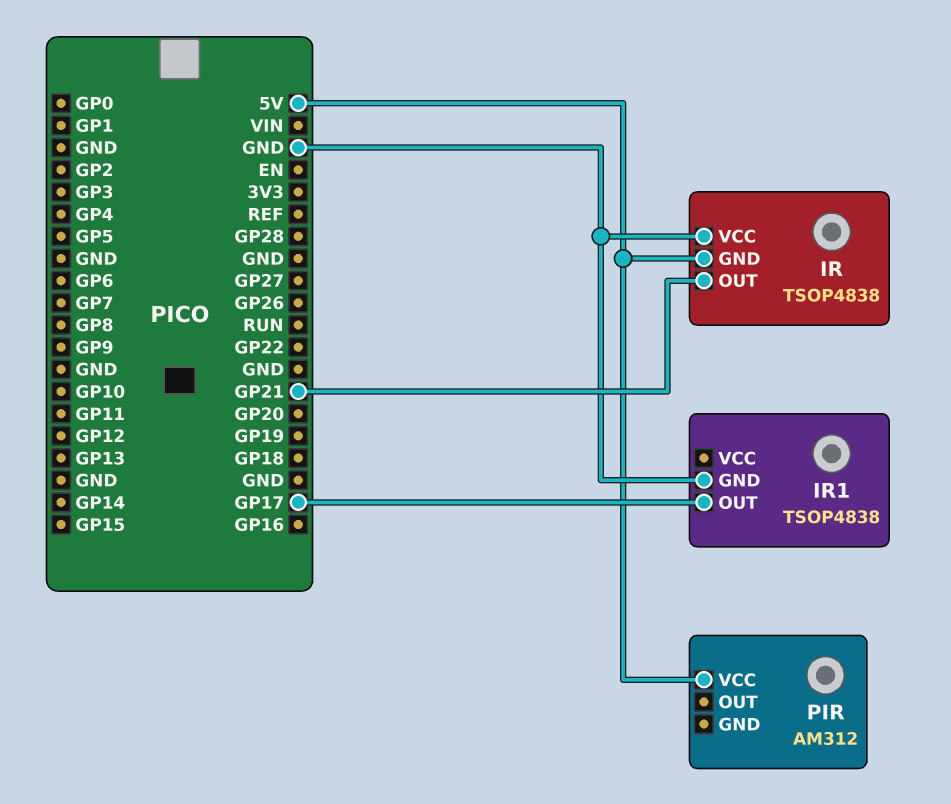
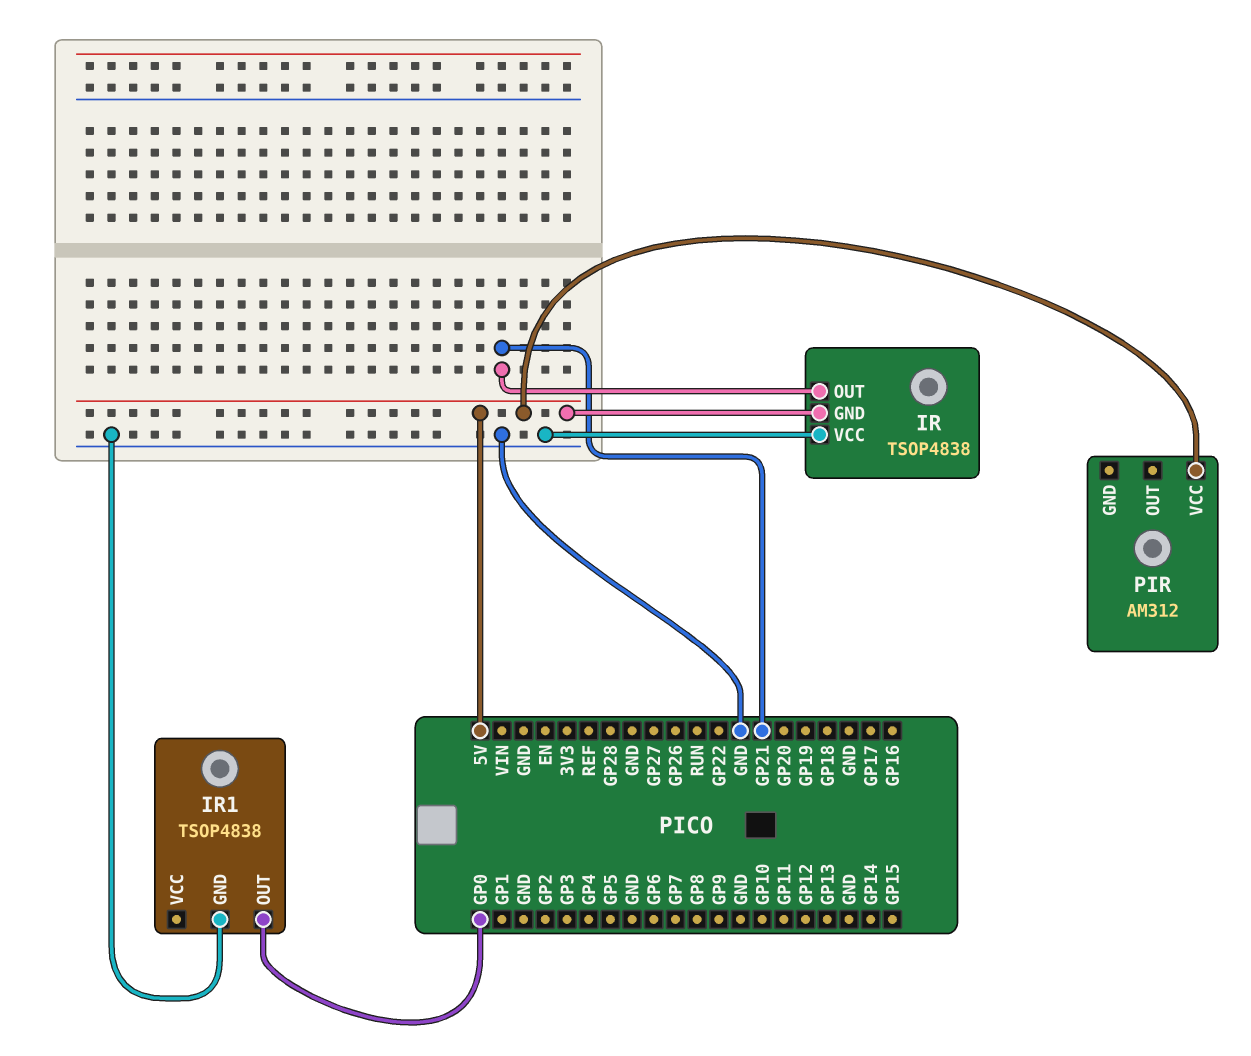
IR1 pin OUT: GP17 -> GP0

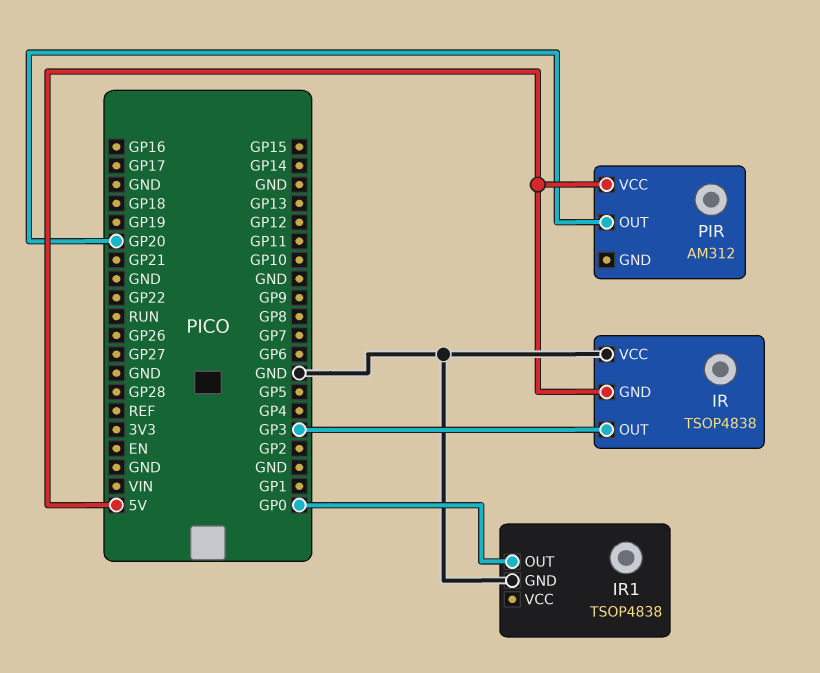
IR pin OUT: GP21 -> GP3
PIR pin OUT: none -> GP20

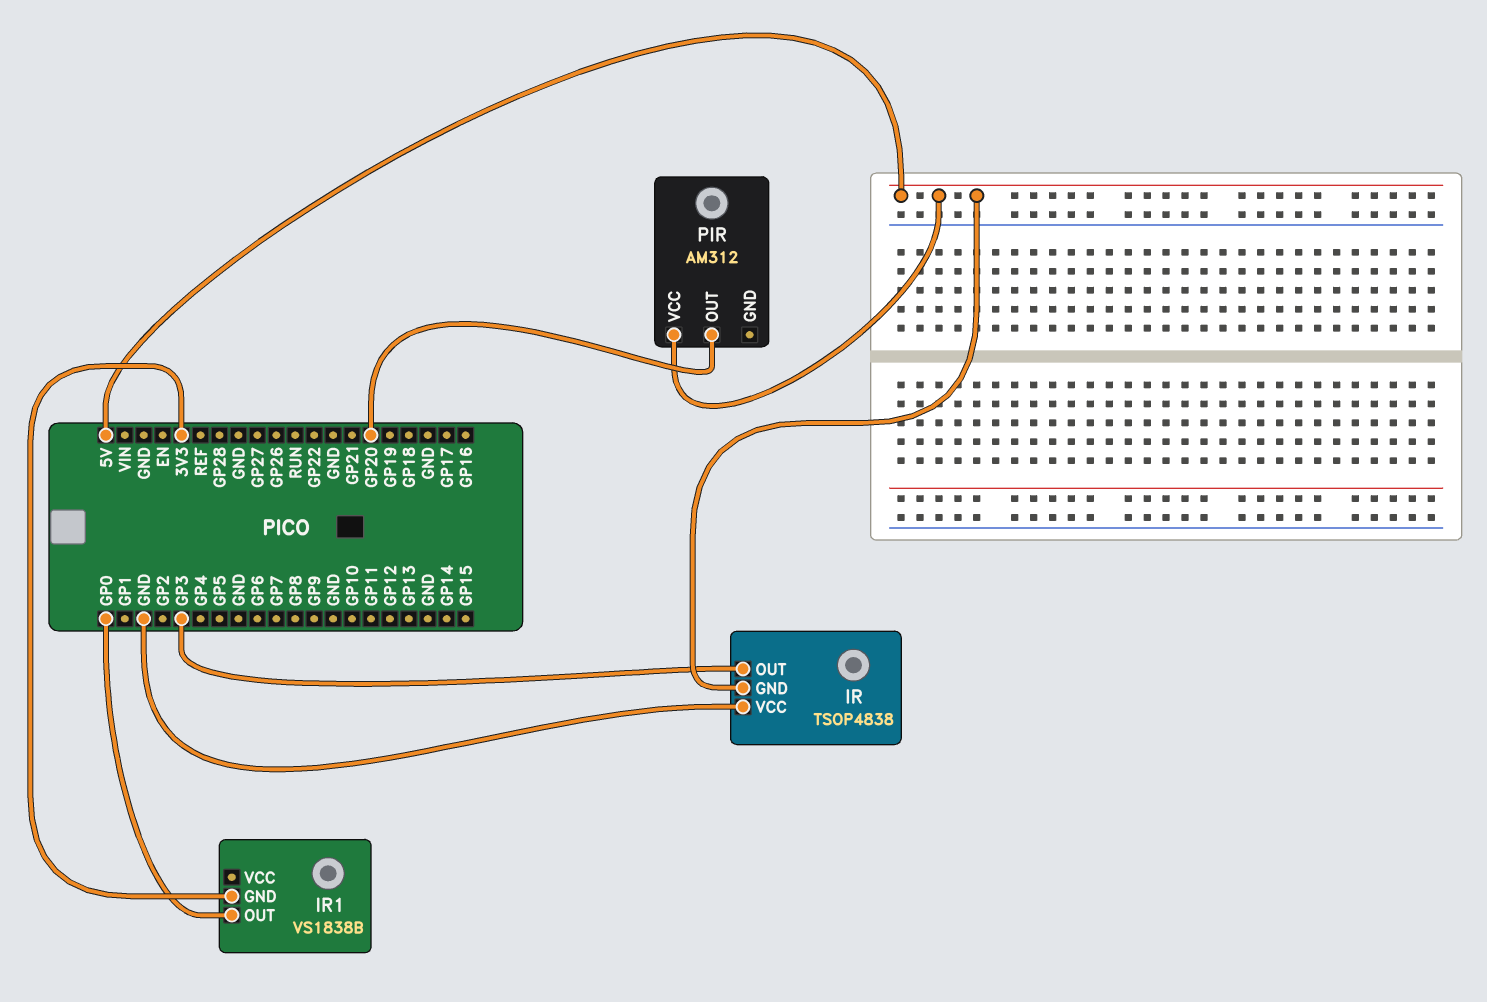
IR1: TSOP4838 -> VS1838B
IR1 pin GND: GND -> 3V3

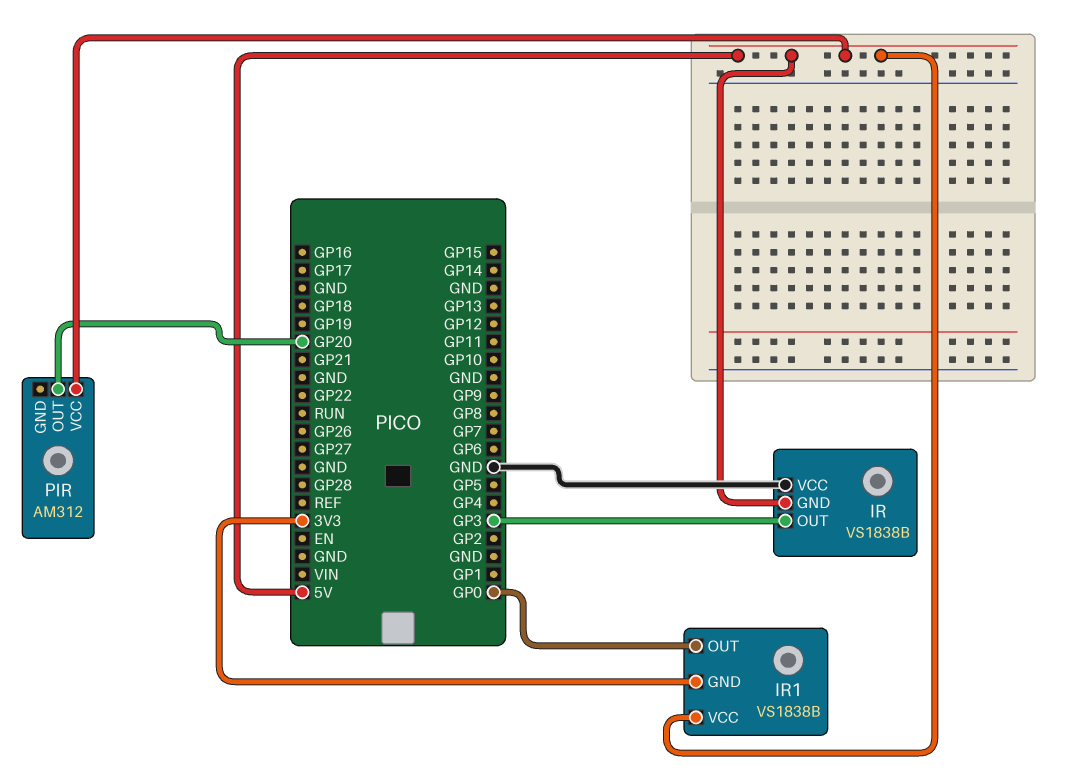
IR: TSOP4838 -> VS1838B
IR1 pin VCC: none -> 5V

